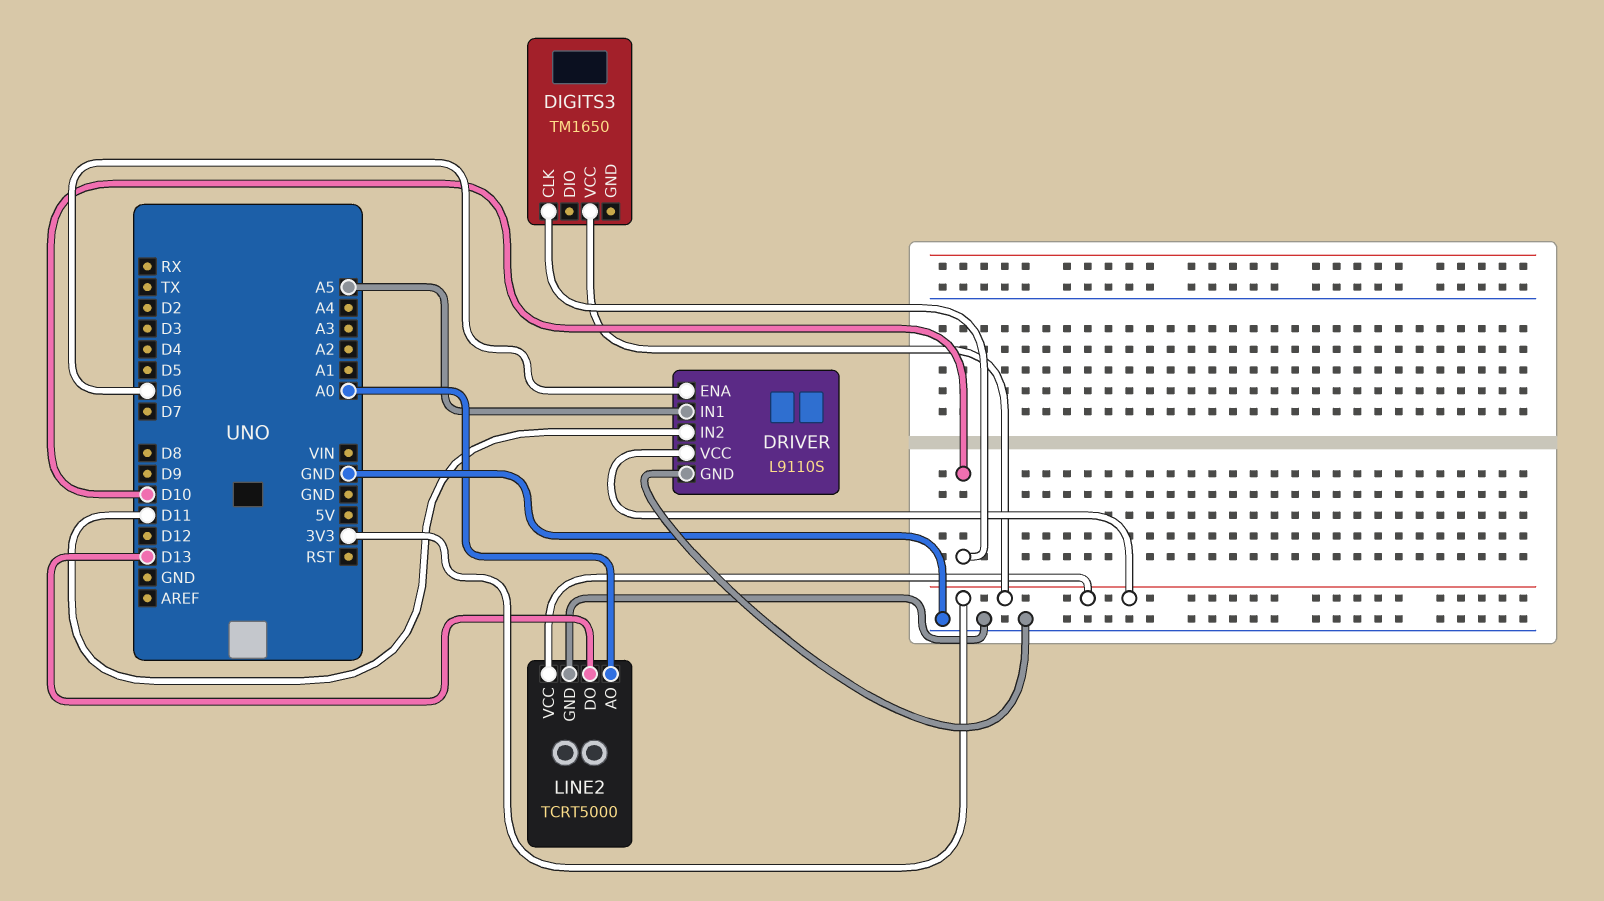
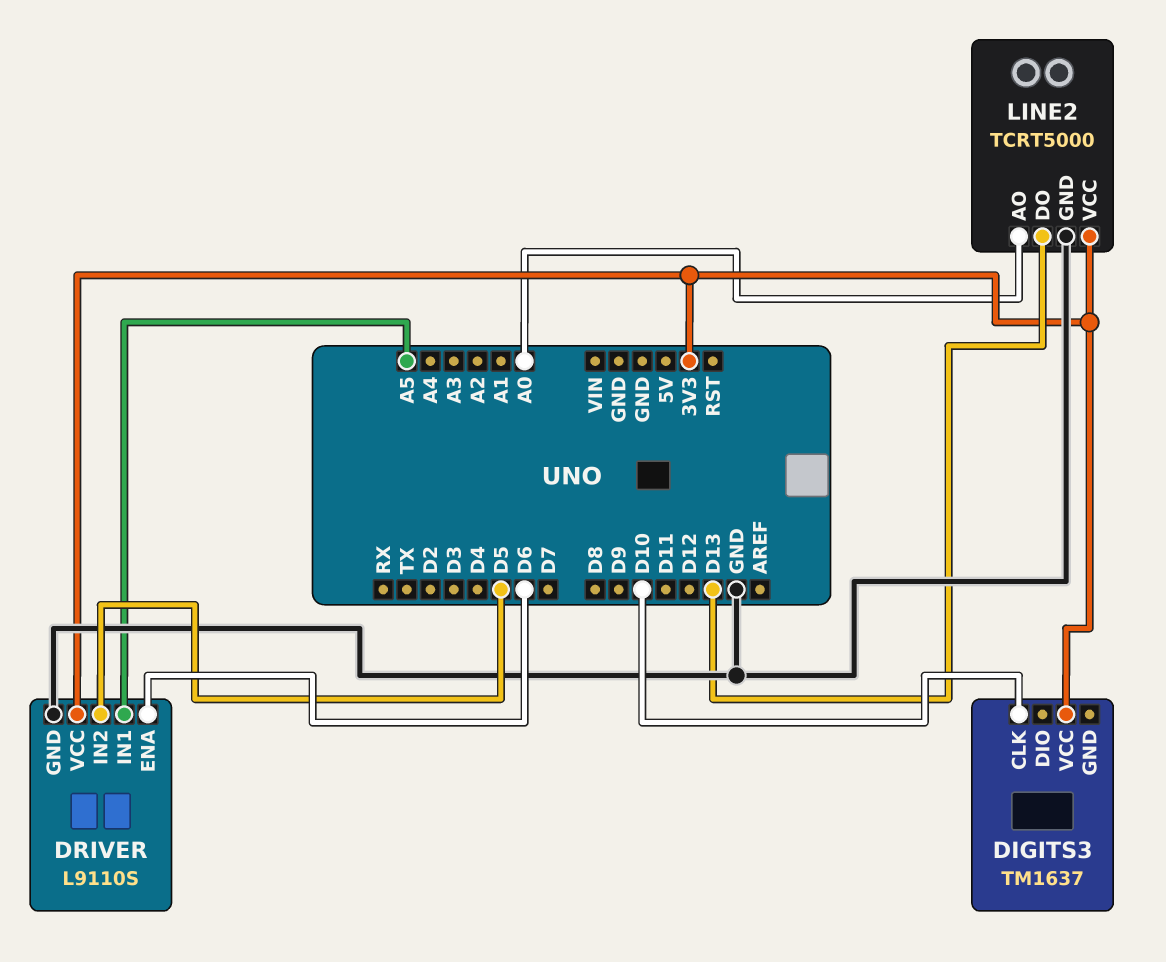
DIGITS3: TM1650 -> TM1637
DRIVER pin IN2: D11 -> D5

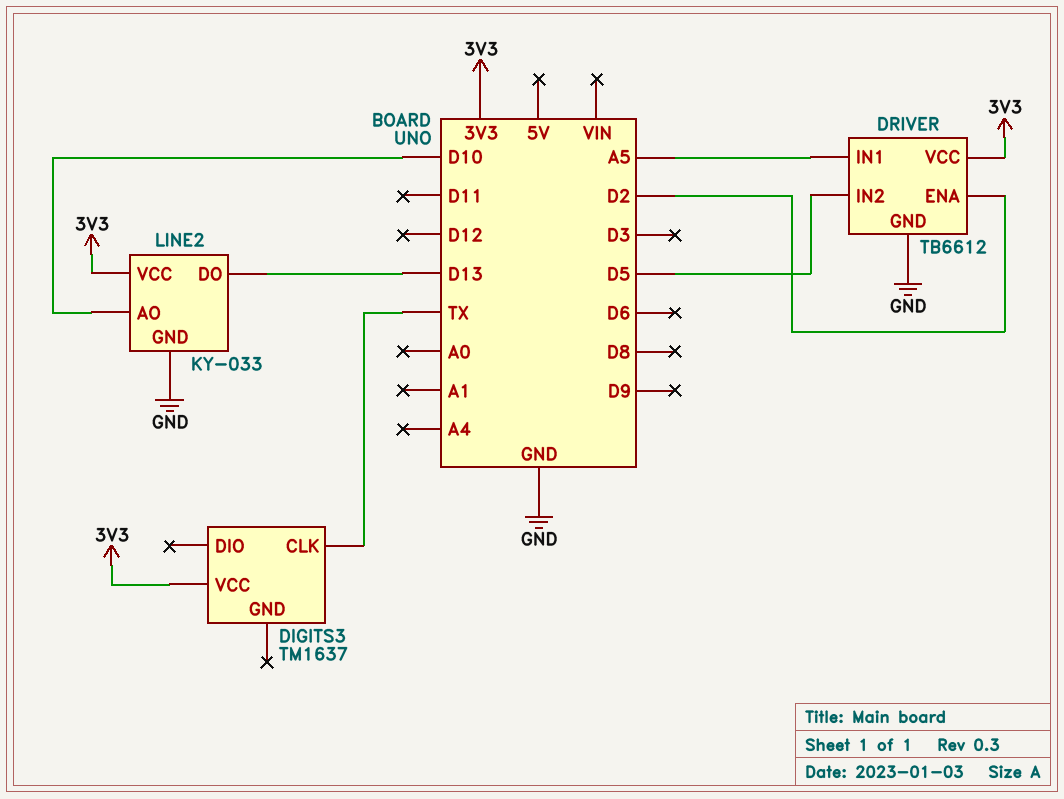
DIGITS3 pin CLK: D10 -> TX
DRIVER: L9110S -> TB6612
DRIVER pin ENA: D6 -> D2
LINE2: TCRT5000 -> KY-033
LINE2 pin AO: A0 -> D10

